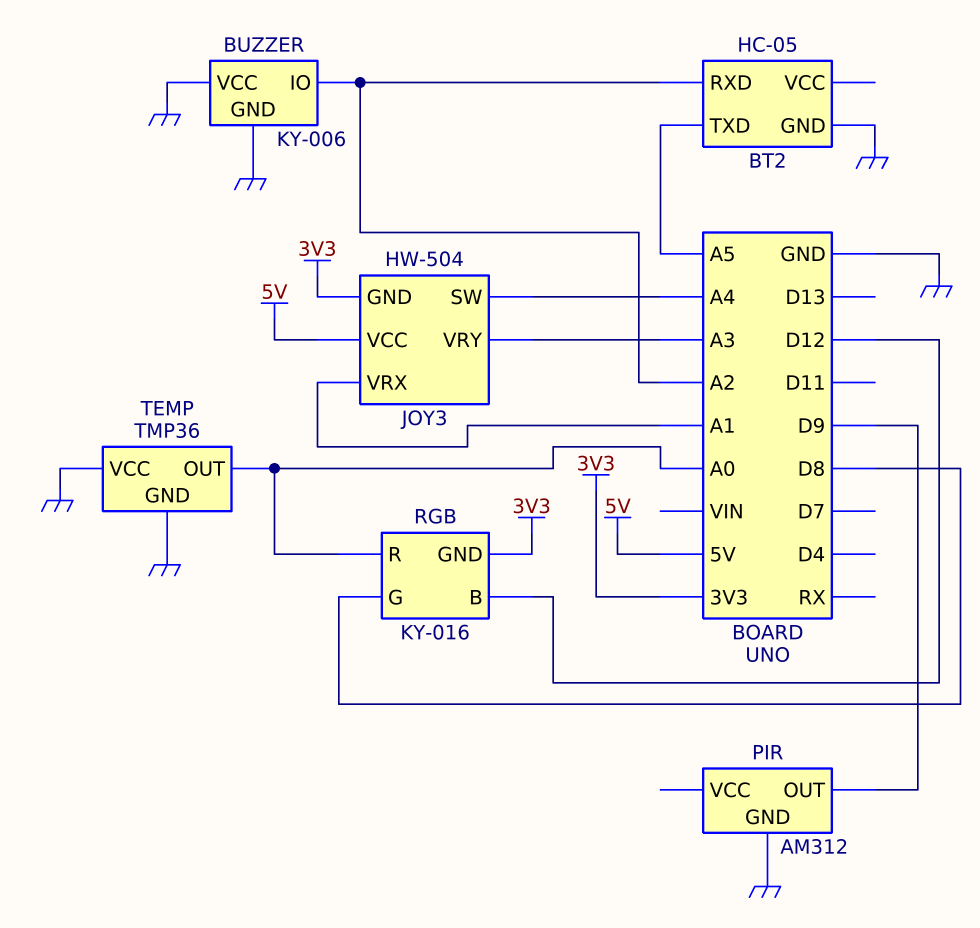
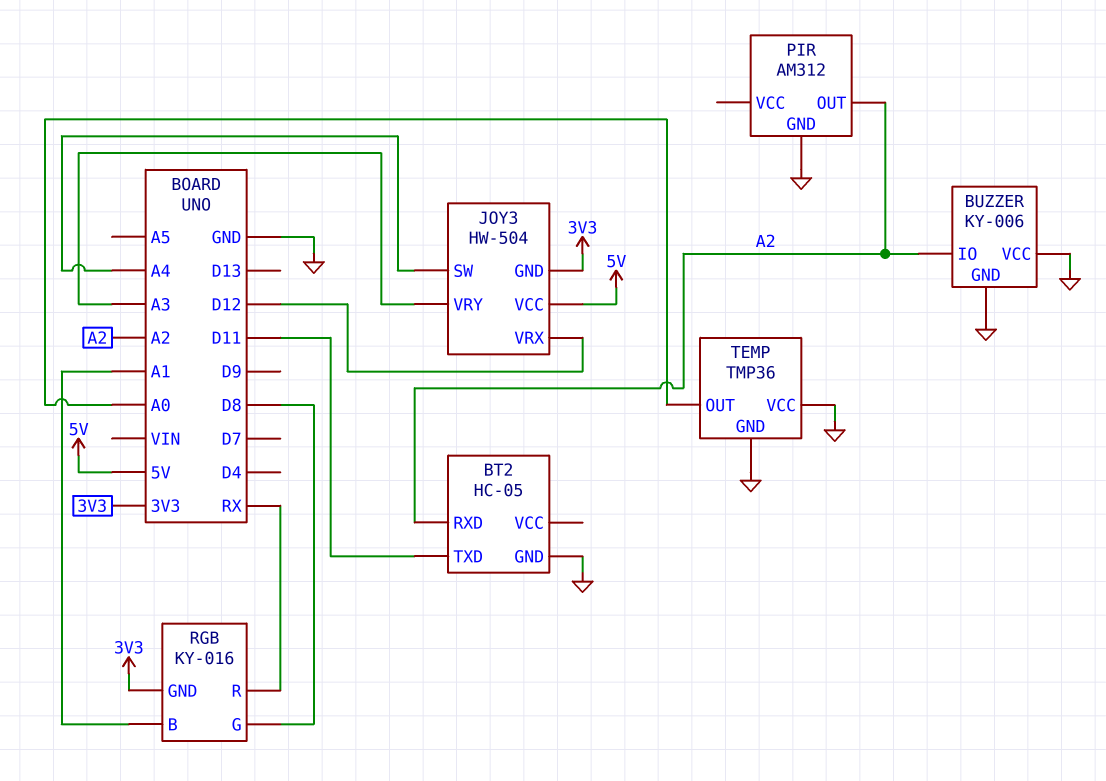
BT2 pin TXD: A5 -> D11
JOY3 pin VRX: A1 -> D12
PIR pin OUT: D9 -> A2
RGB pin B: D12 -> A1
RGB pin R: A0 -> RX

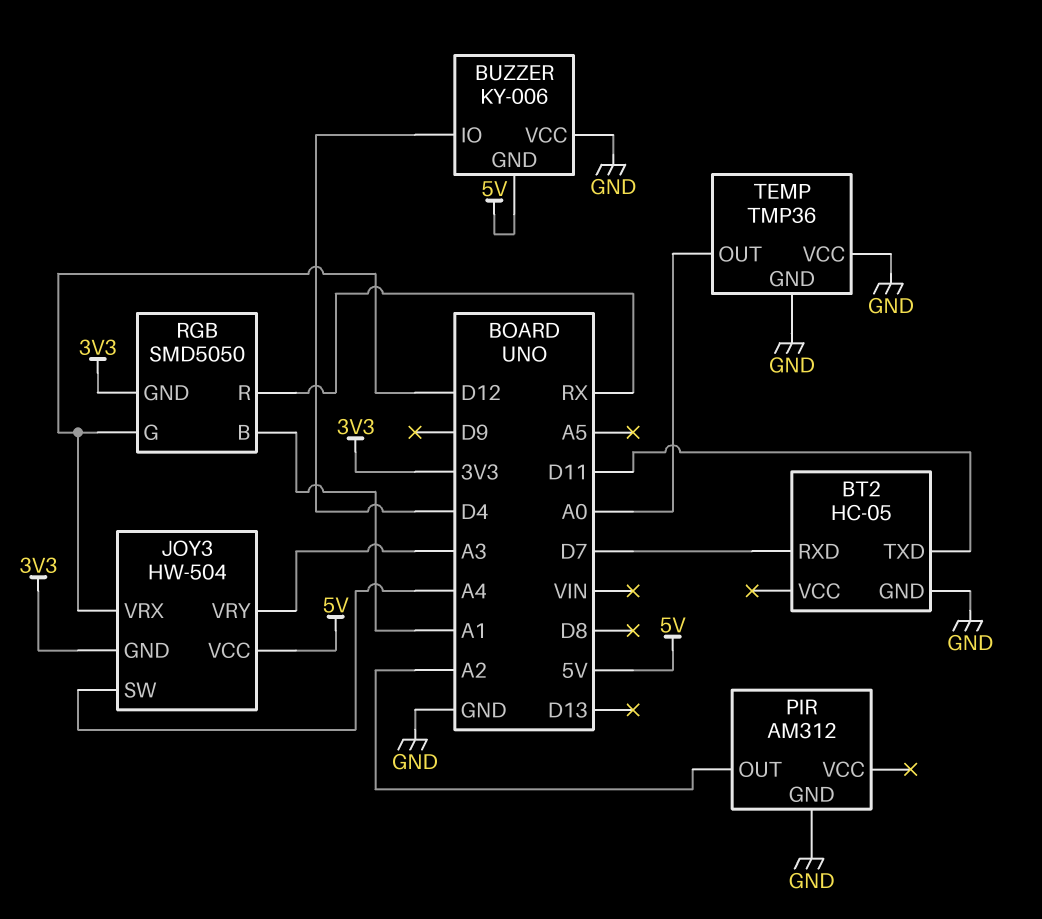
BT2 pin RXD: A2 -> D7
BUZZER pin GND: GND -> 5V
BUZZER pin IO: A2 -> D4
RGB: KY-016 -> SMD5050
RGB pin G: D8 -> D12

